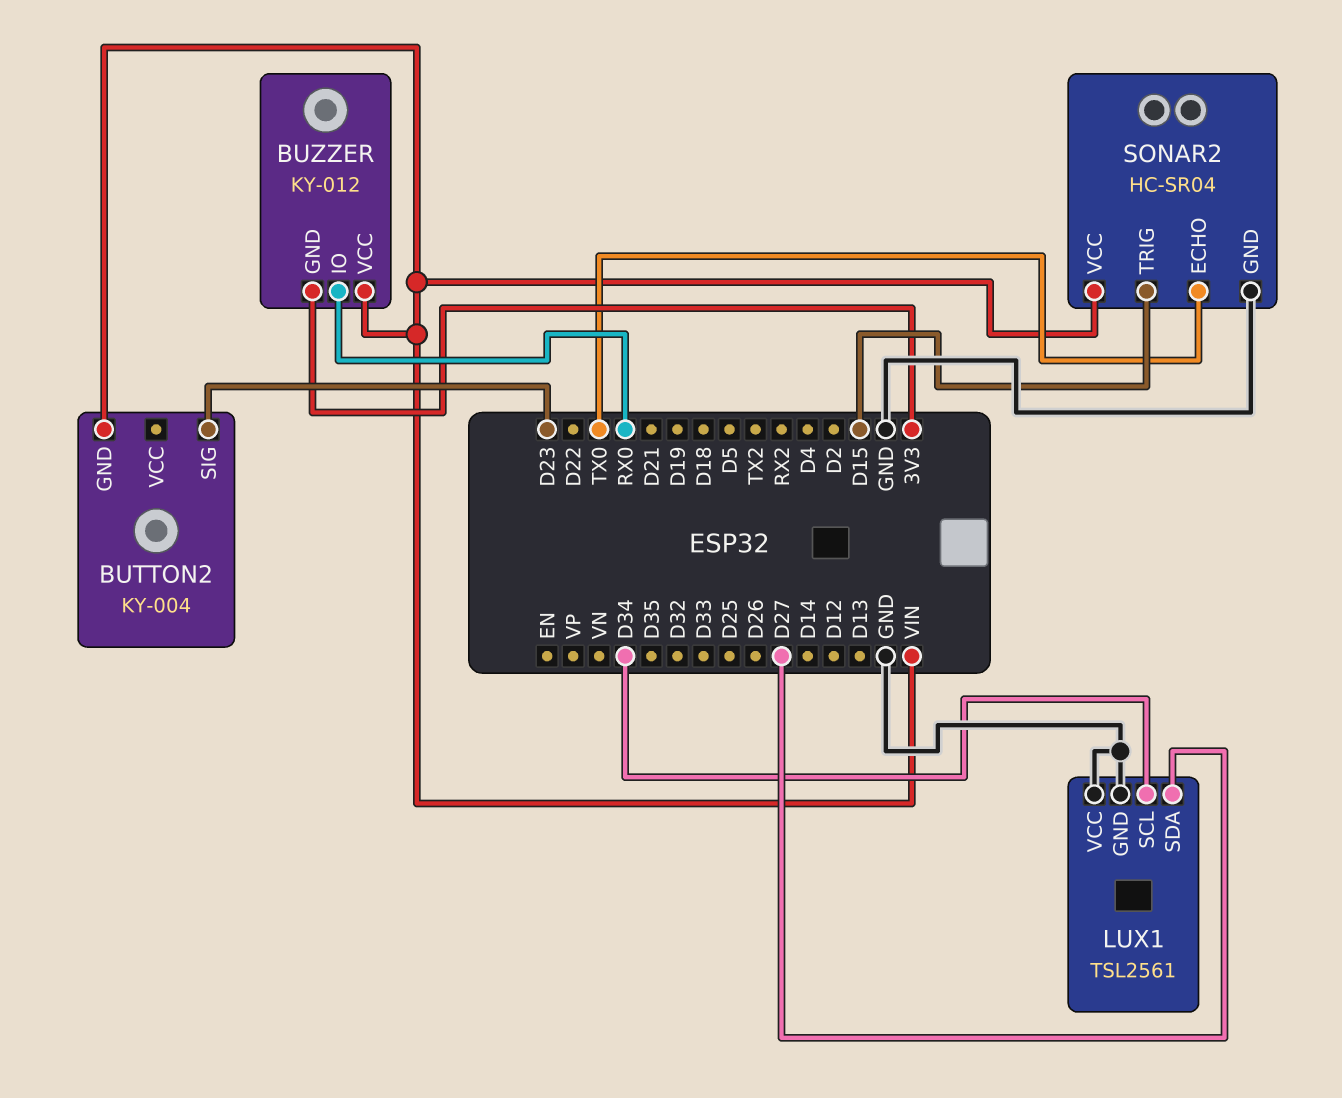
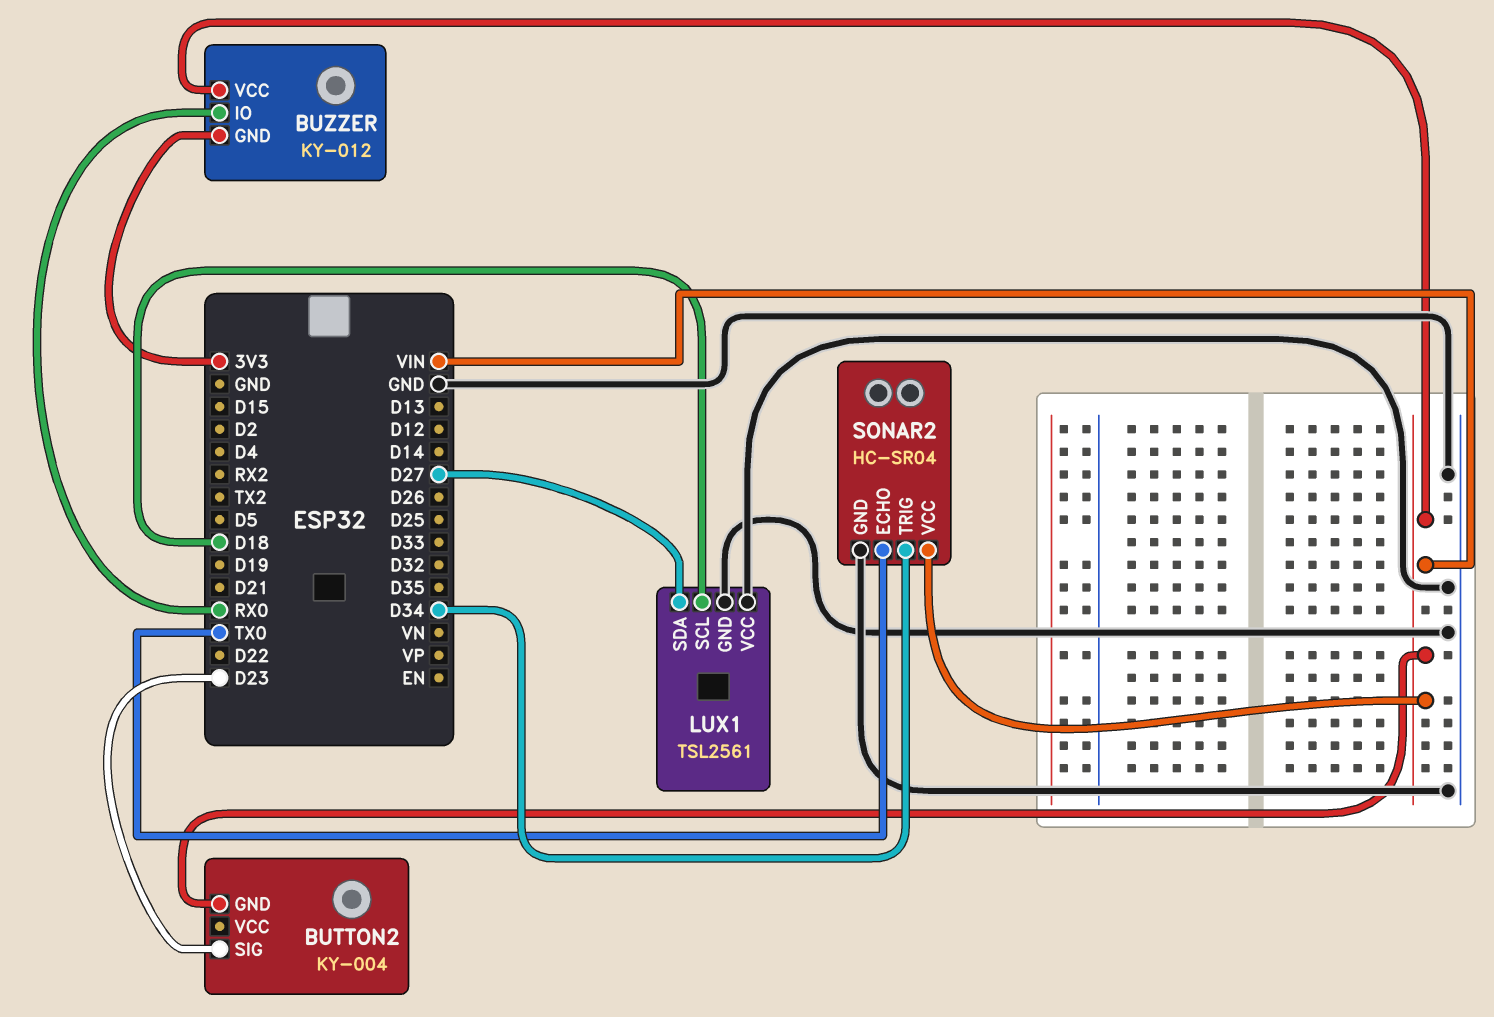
LUX1 pin SCL: D34 -> D18
SONAR2 pin TRIG: D15 -> D34

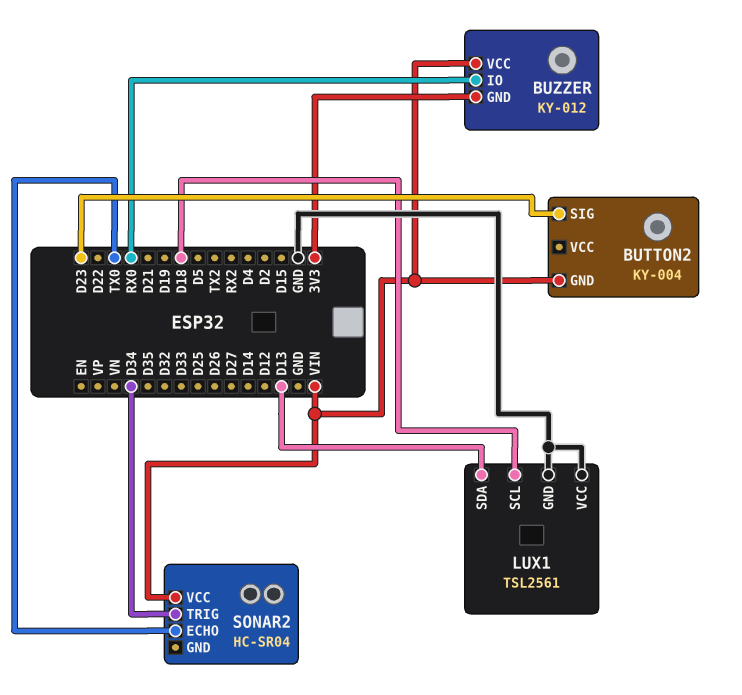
LUX1 pin SDA: D27 -> D13
SONAR2 pin GND: GND -> none

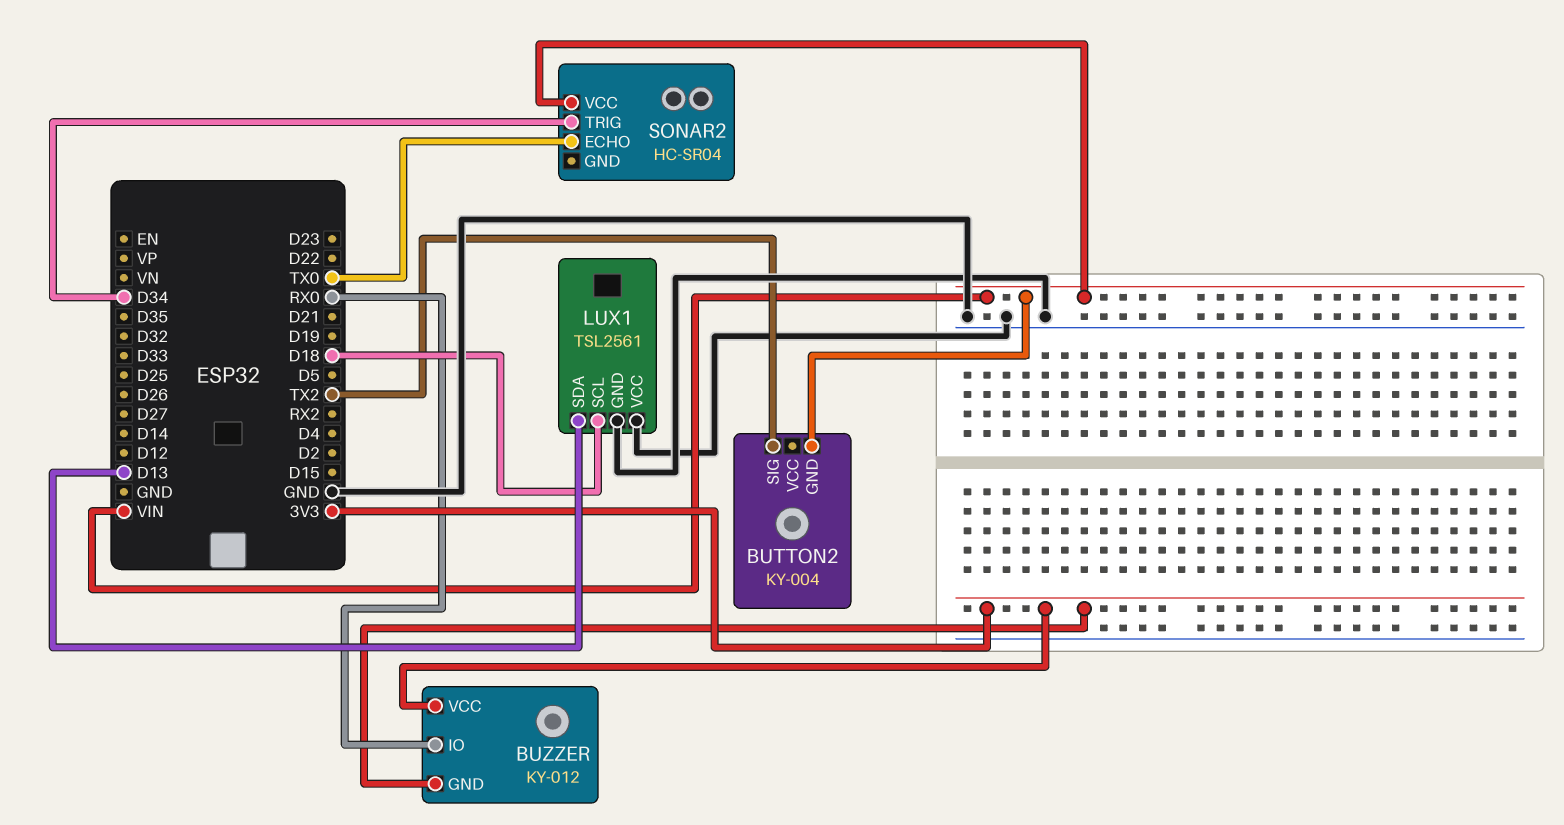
BUTTON2 pin SIG: D23 -> TX2
BUZZER pin VCC: VIN -> 3V3

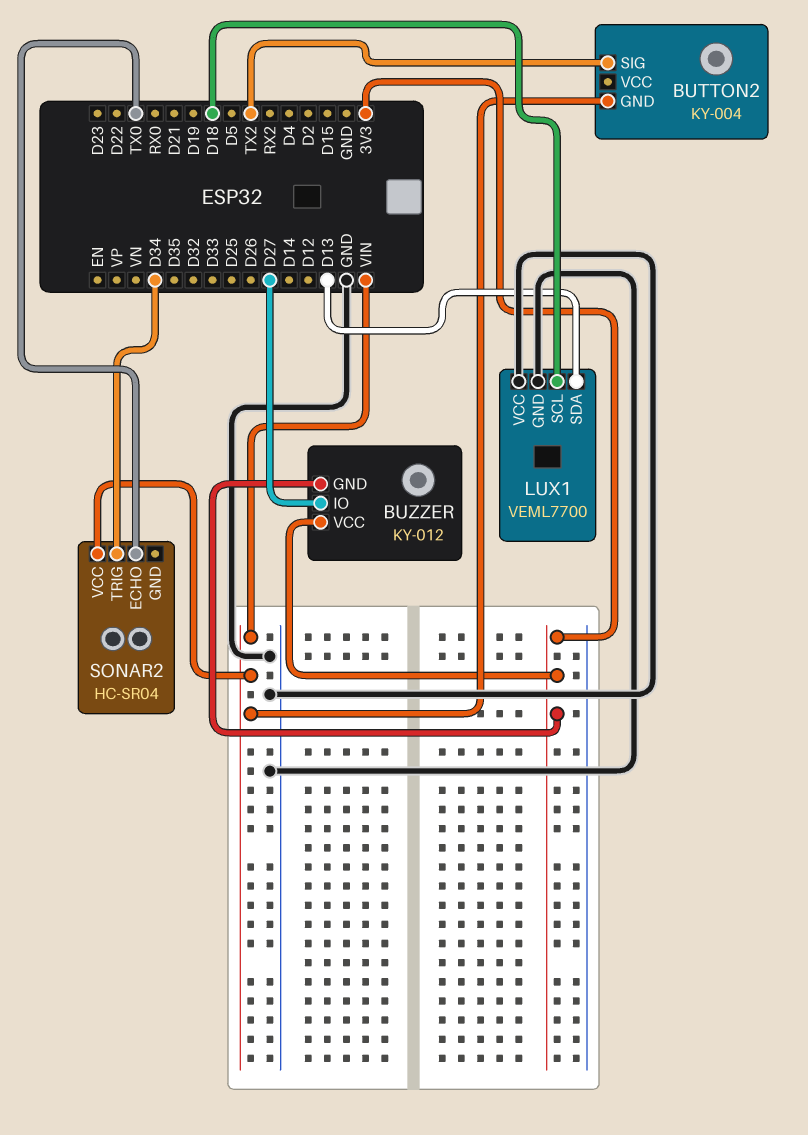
BUZZER pin IO: RX0 -> D27
LUX1: TSL2561 -> VEML7700

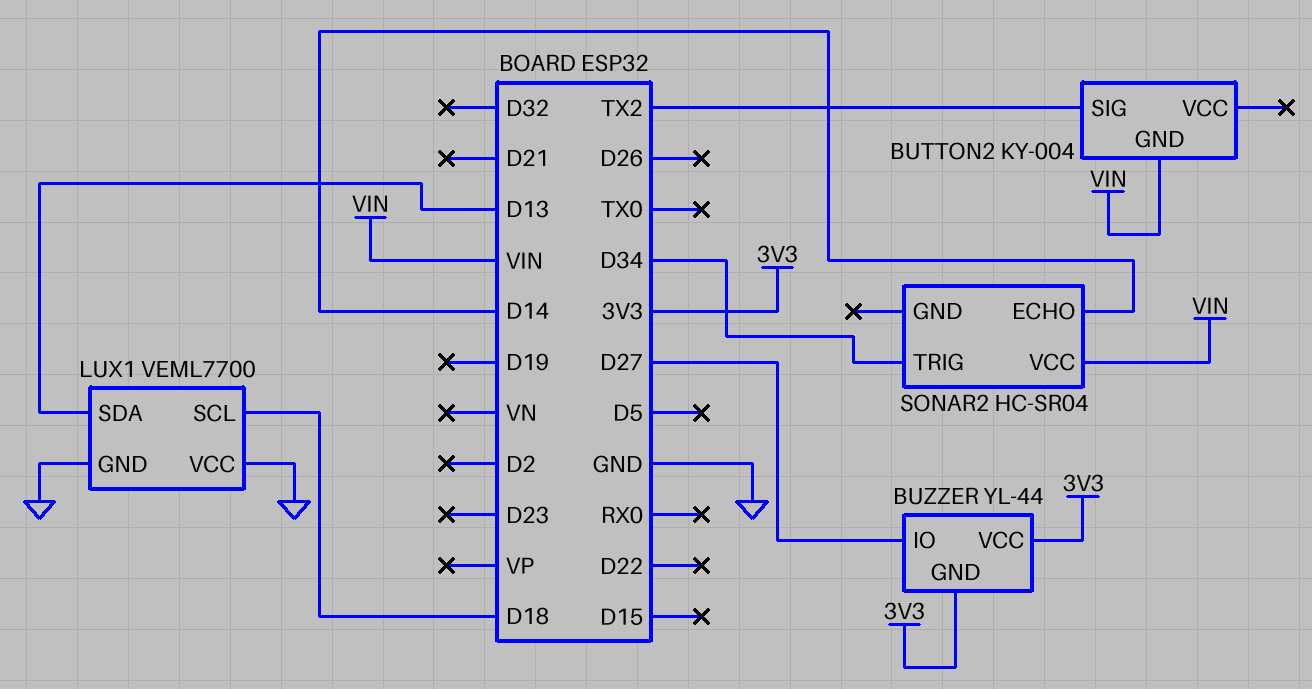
BUZZER: KY-012 -> YL-44
SONAR2 pin ECHO: TX0 -> D14

